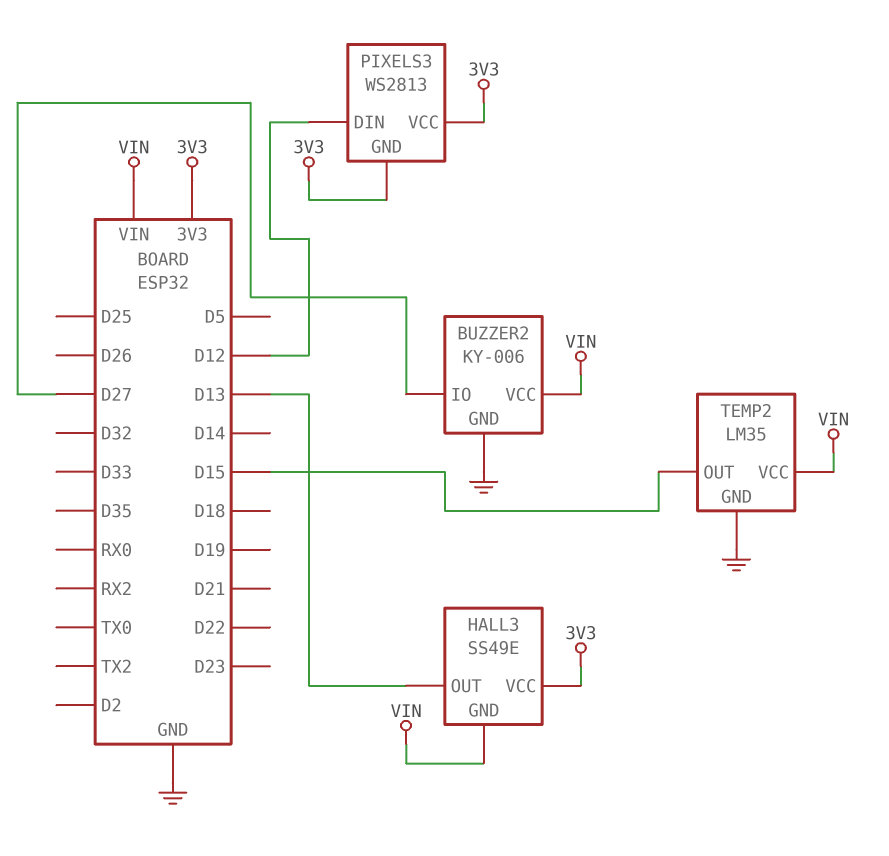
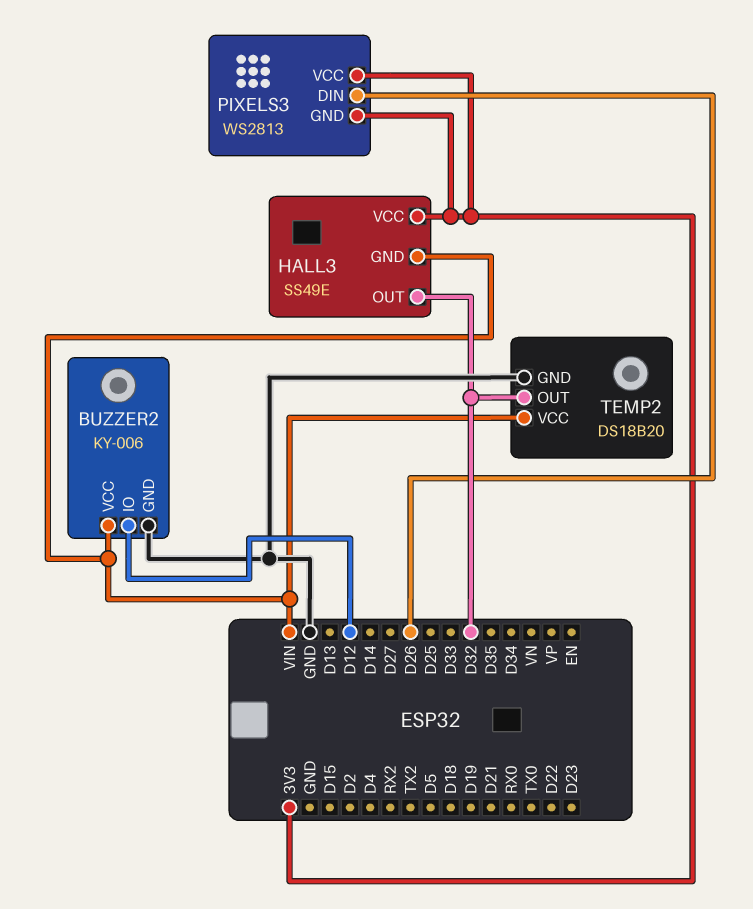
BUZZER2 pin IO: D27 -> D12
HALL3 pin OUT: D13 -> D32
PIXELS3 pin DIN: D12 -> D26
TEMP2: LM35 -> DS18B20
TEMP2 pin OUT: D15 -> D32

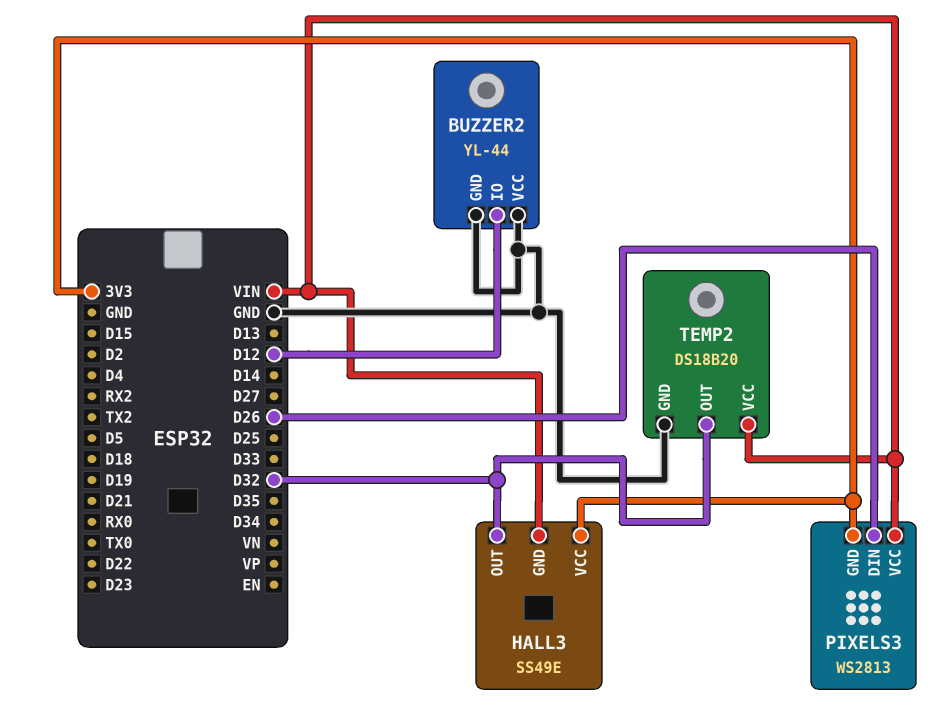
BUZZER2: KY-006 -> YL-44
BUZZER2 pin VCC: VIN -> GND
PIXELS3 pin VCC: 3V3 -> VIN

